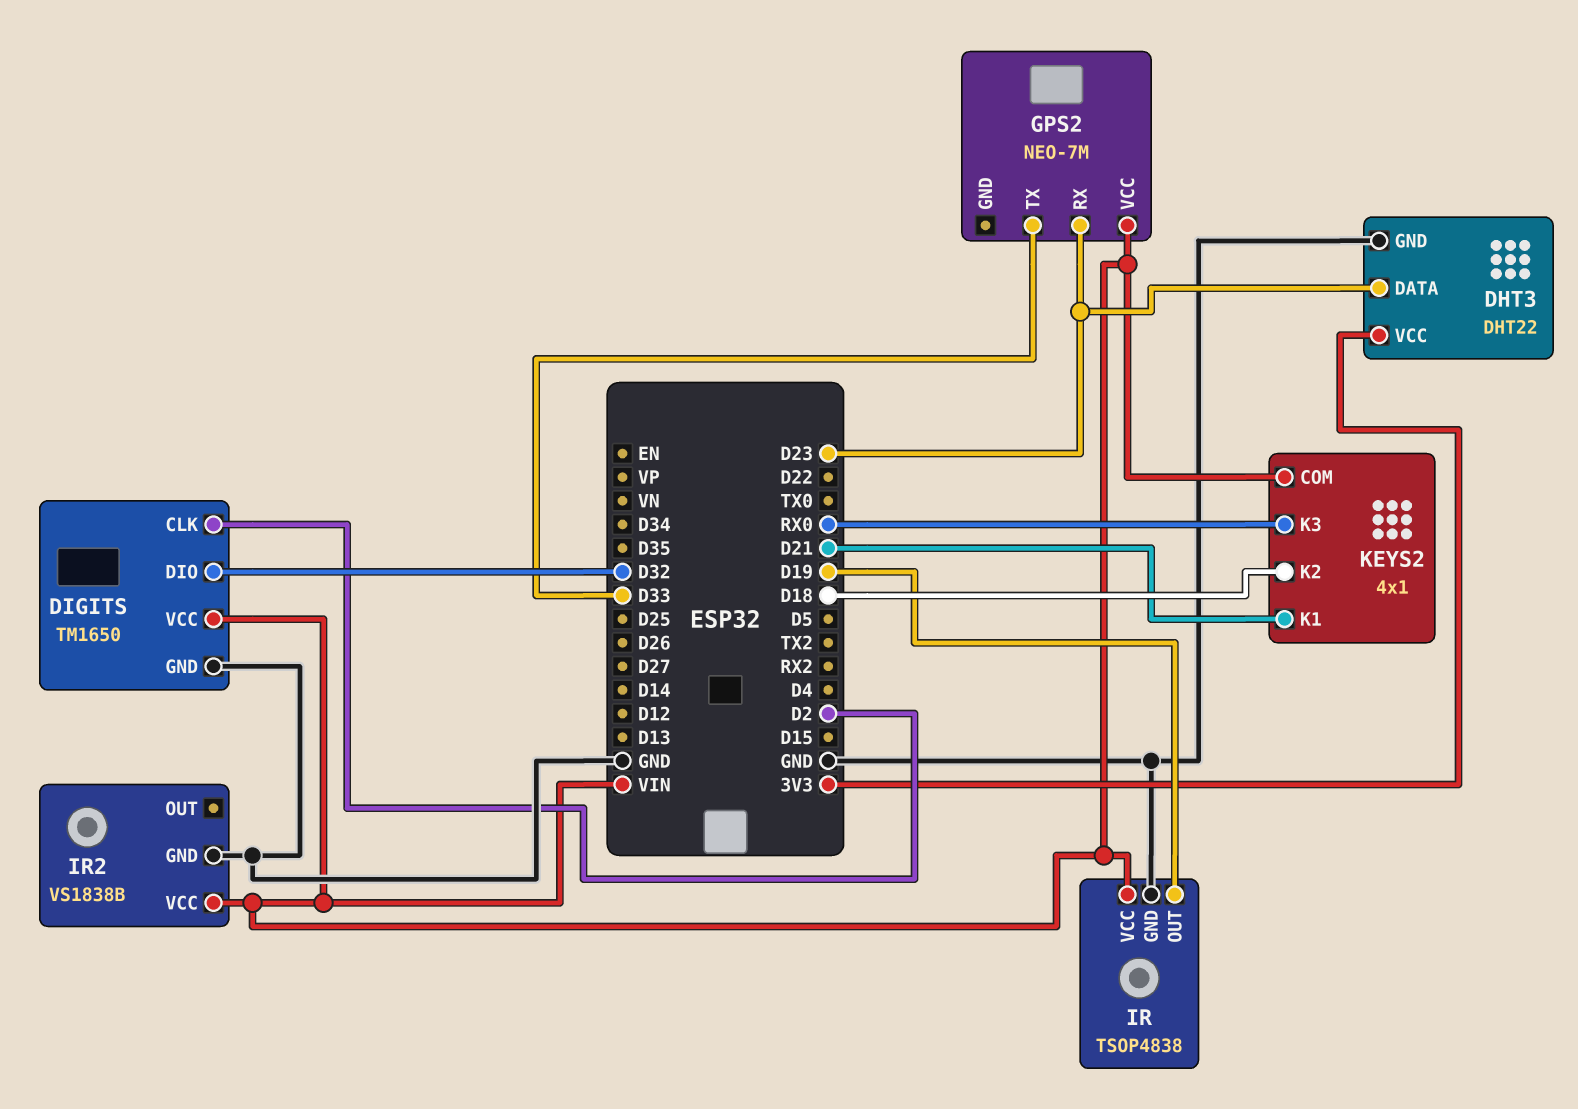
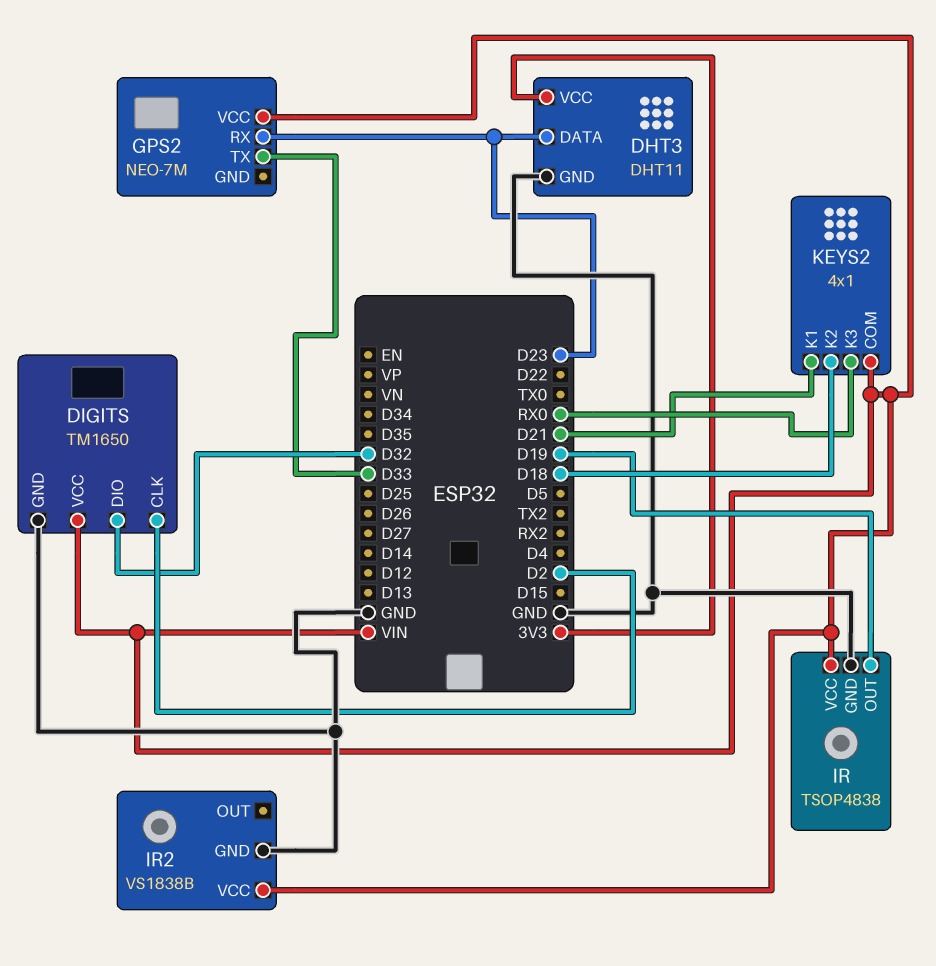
DHT3: DHT22 -> DHT11

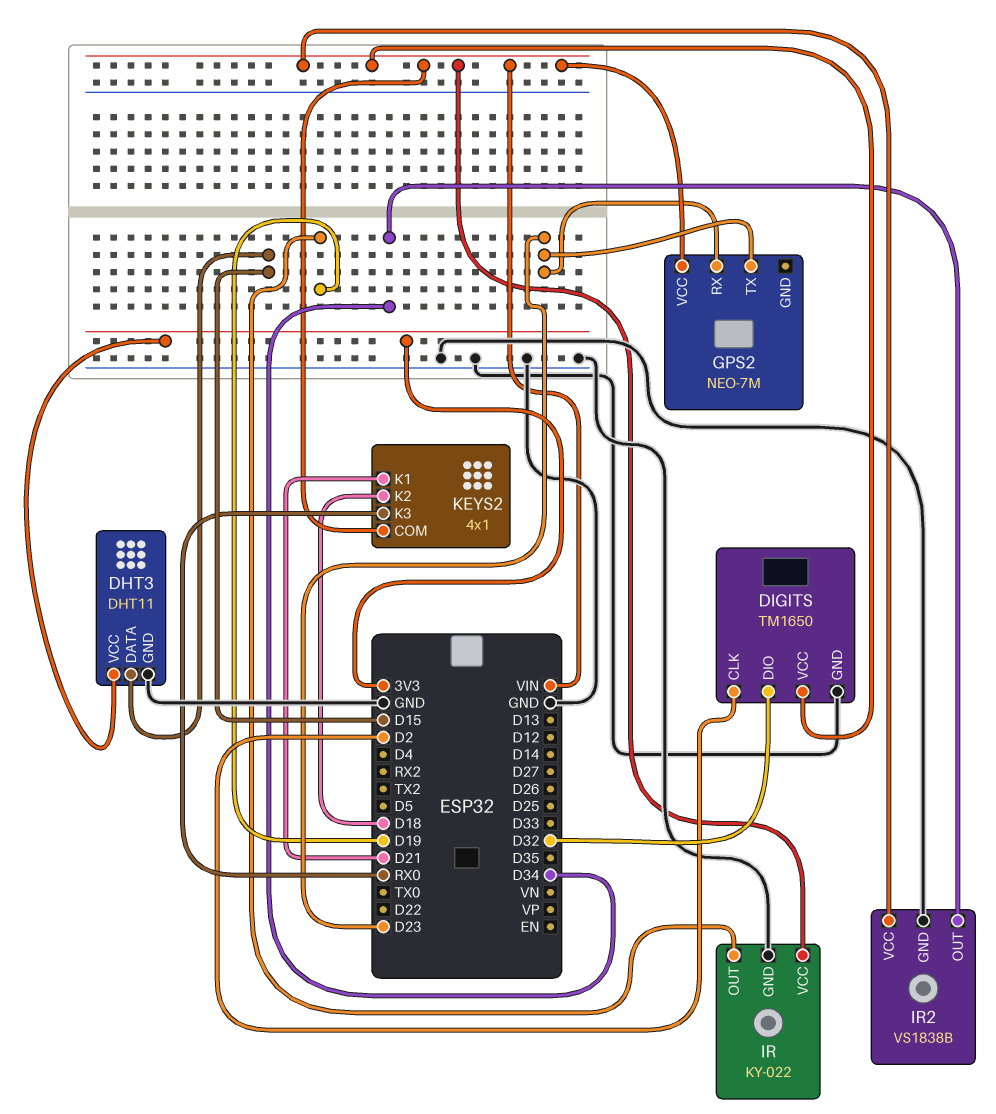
DHT3 pin DATA: D23 -> D15
GPS2 pin TX: D33 -> D23
IR: TSOP4838 -> KY-022
IR2 pin OUT: none -> D34

